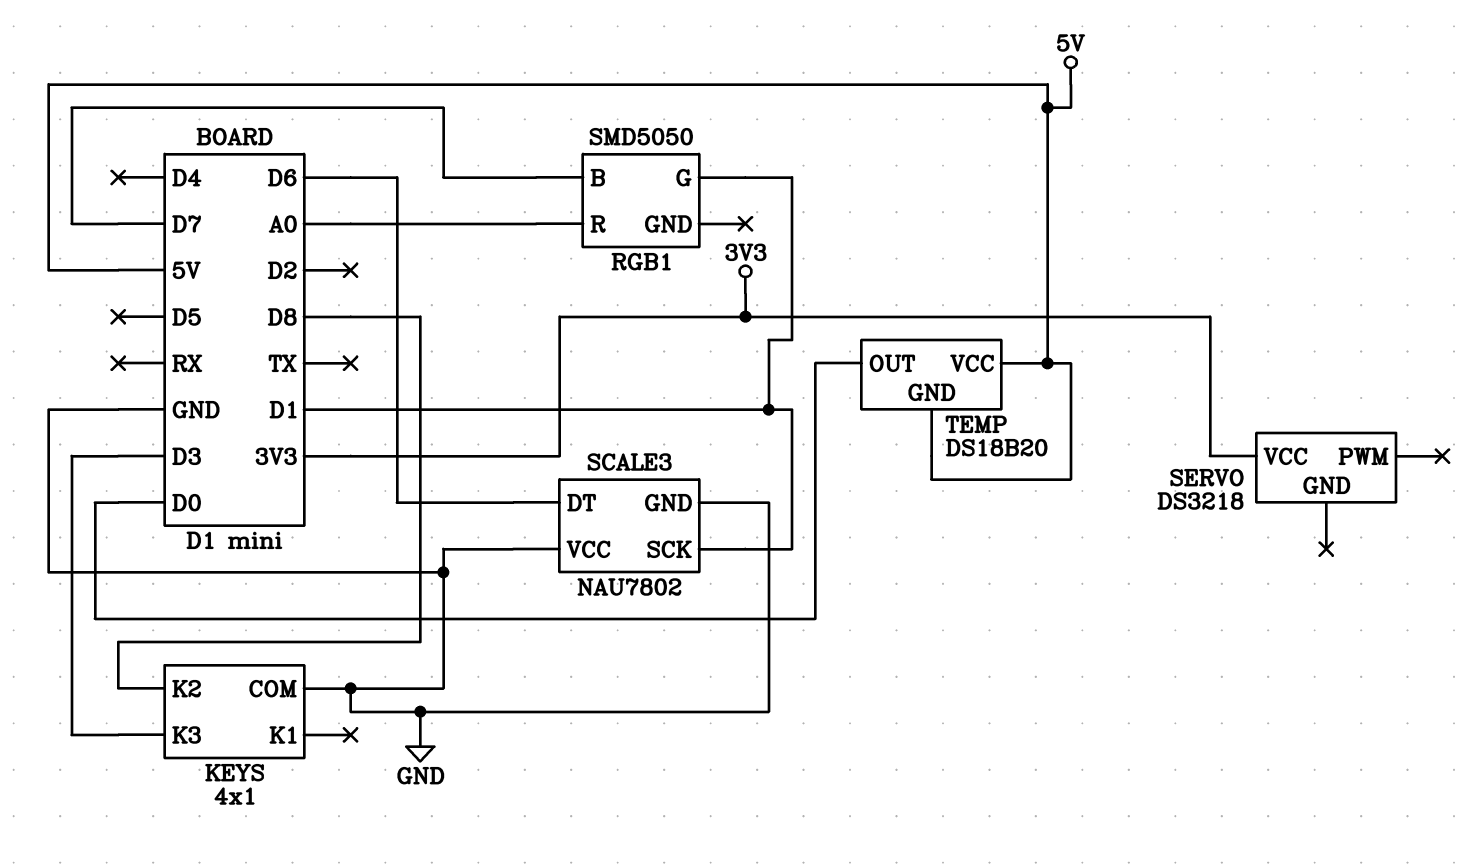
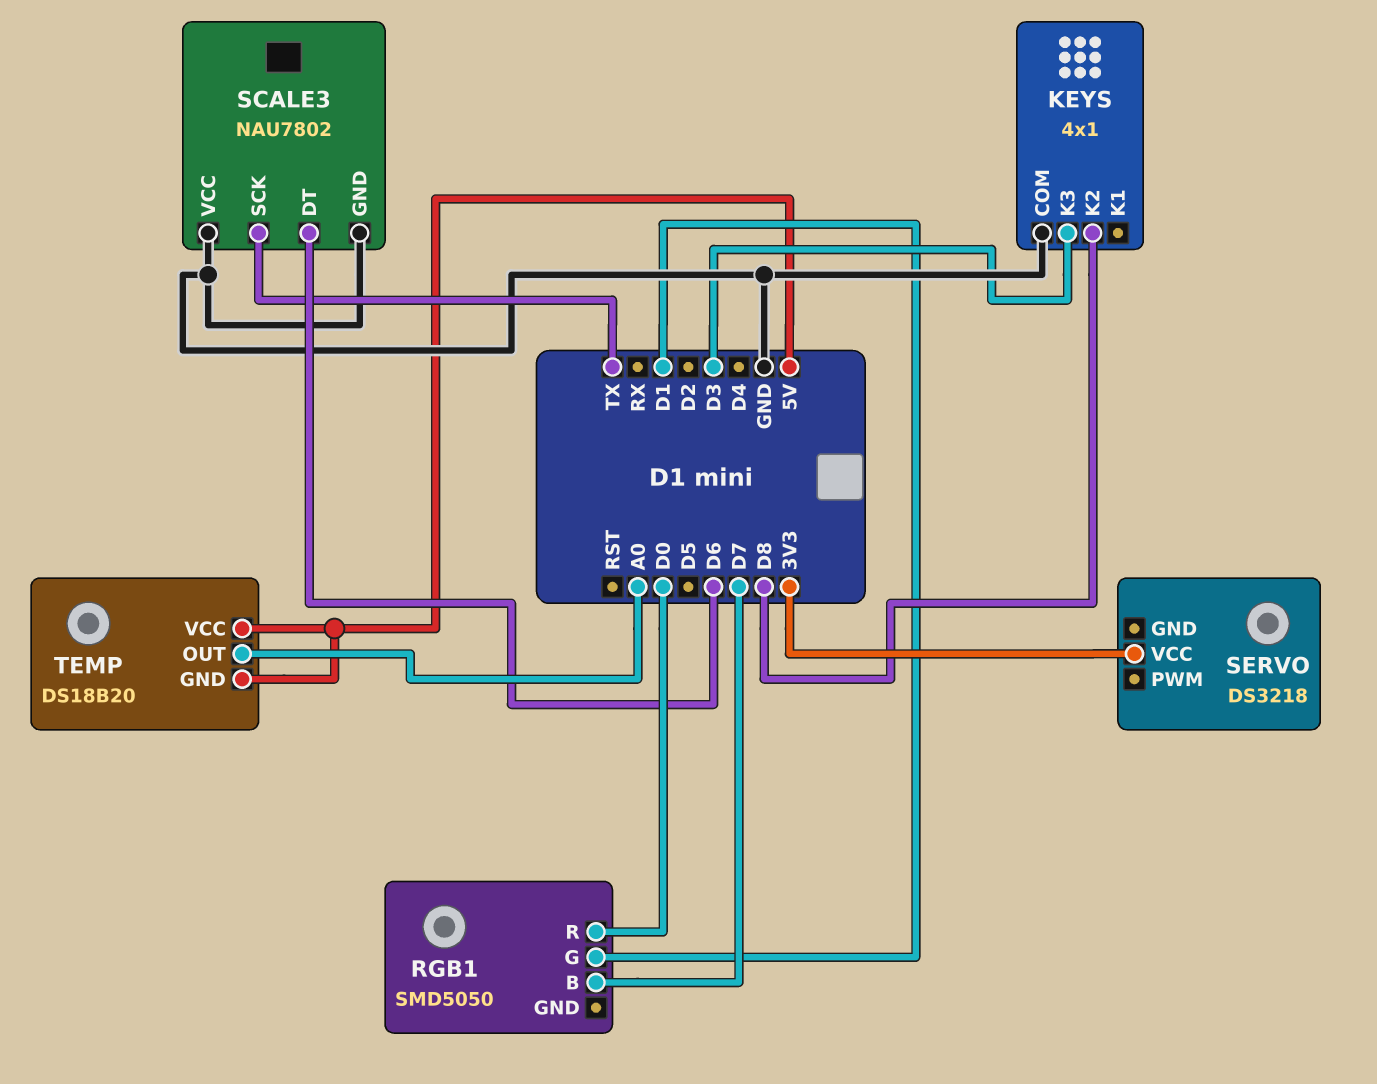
RGB1 pin R: A0 -> D0
SCALE3 pin SCK: D1 -> TX
TEMP pin OUT: D0 -> A0

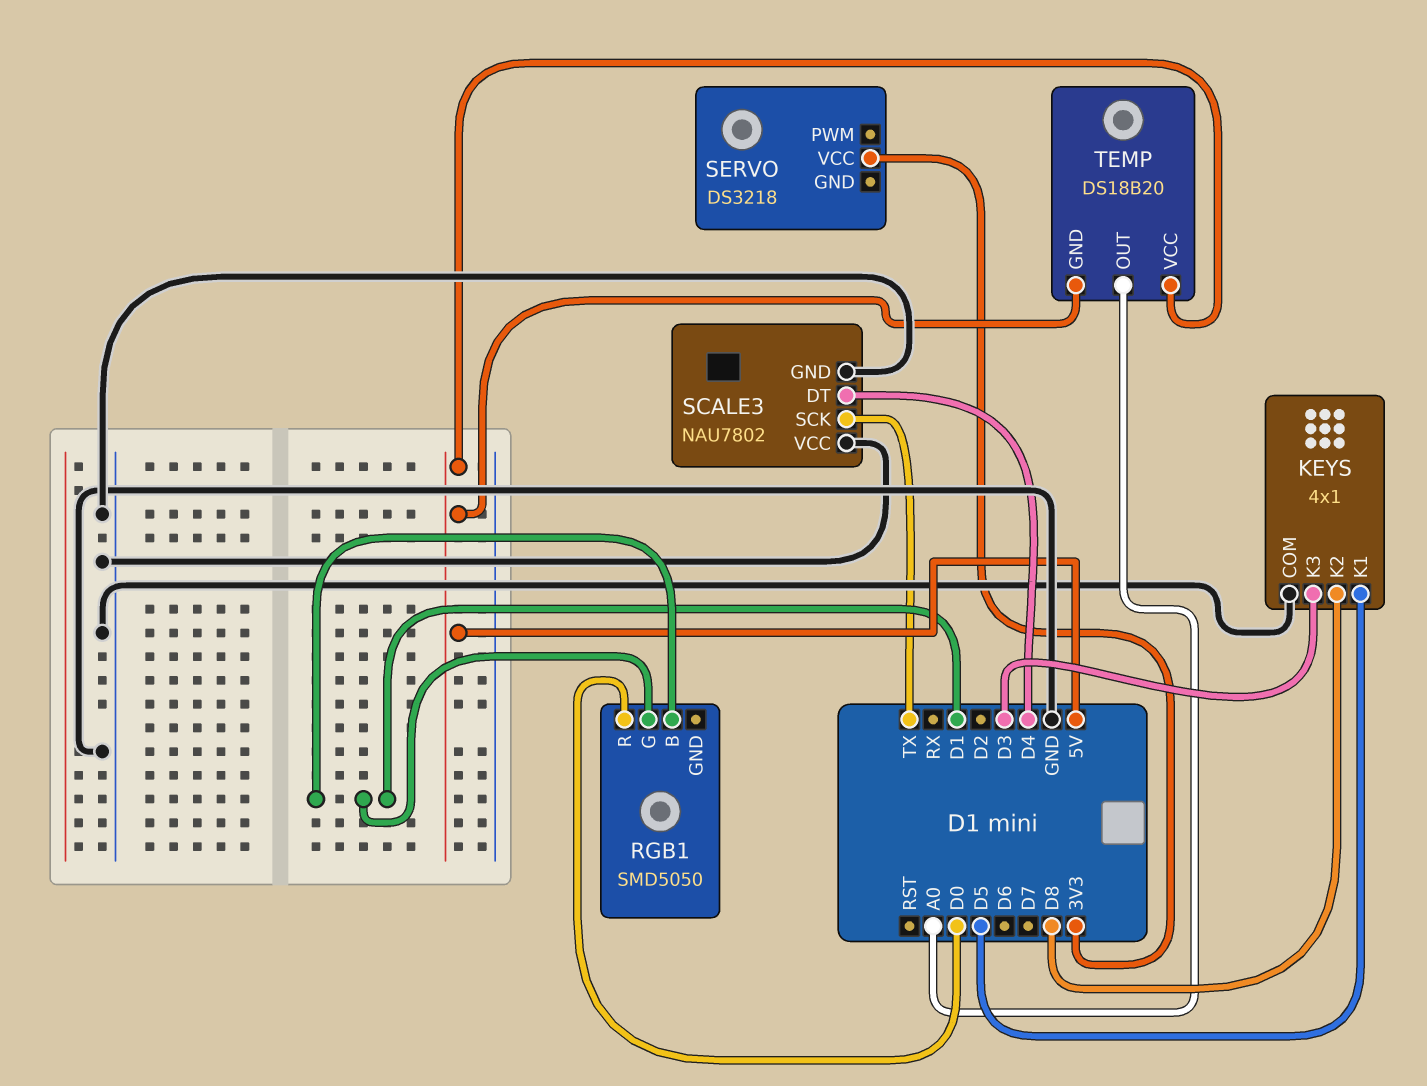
KEYS pin K1: none -> D5
RGB1 pin B: D7 -> D1
SCALE3 pin DT: D6 -> D4

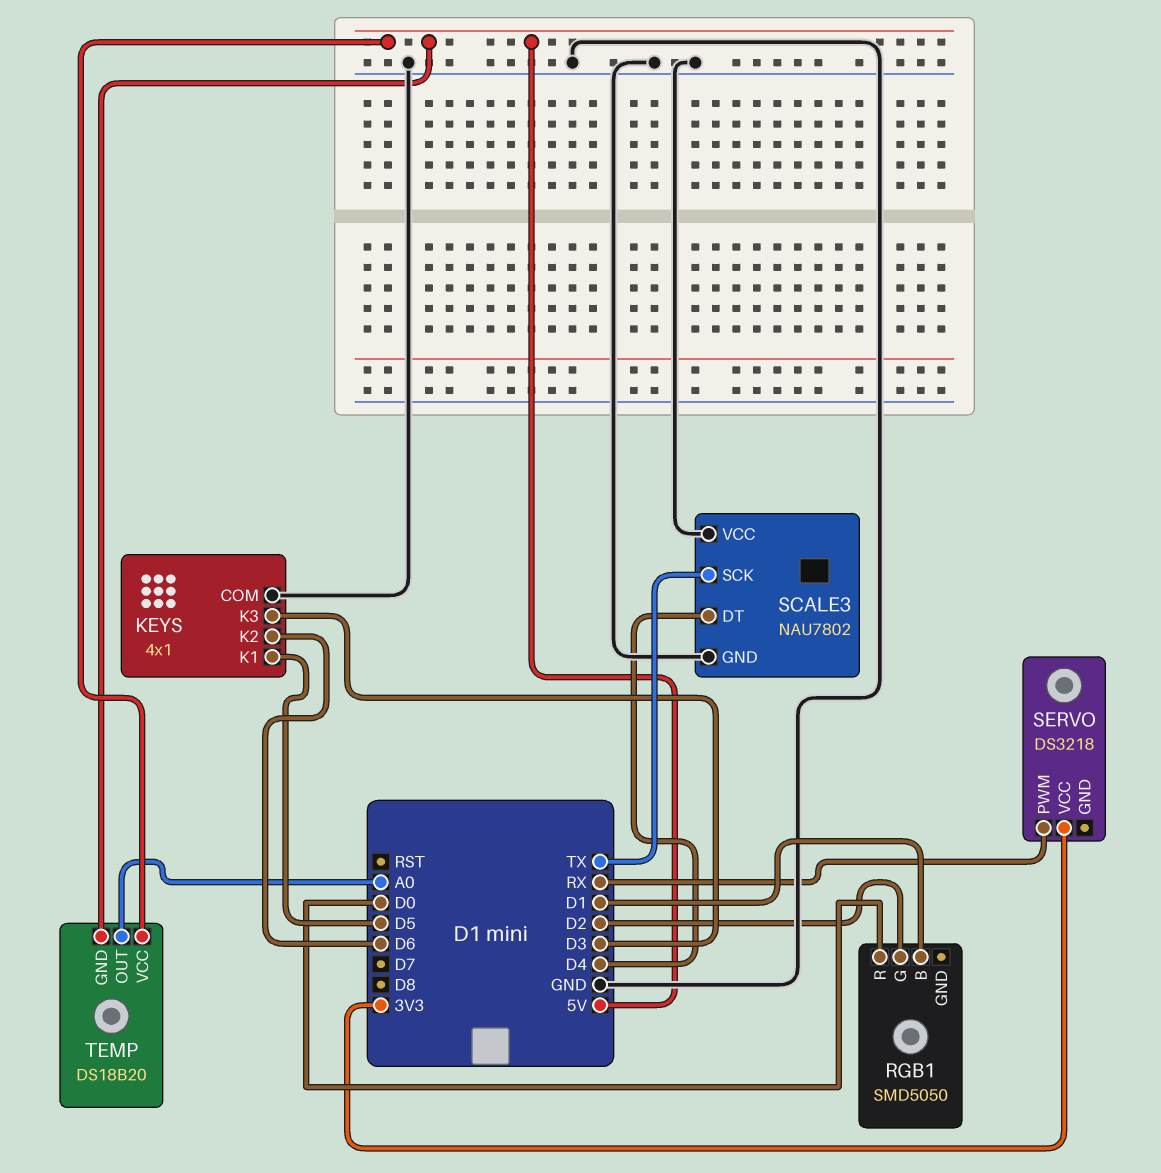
KEYS pin K2: D8 -> D6
RGB1 pin G: D1 -> D2
SERVO pin PWM: none -> RX

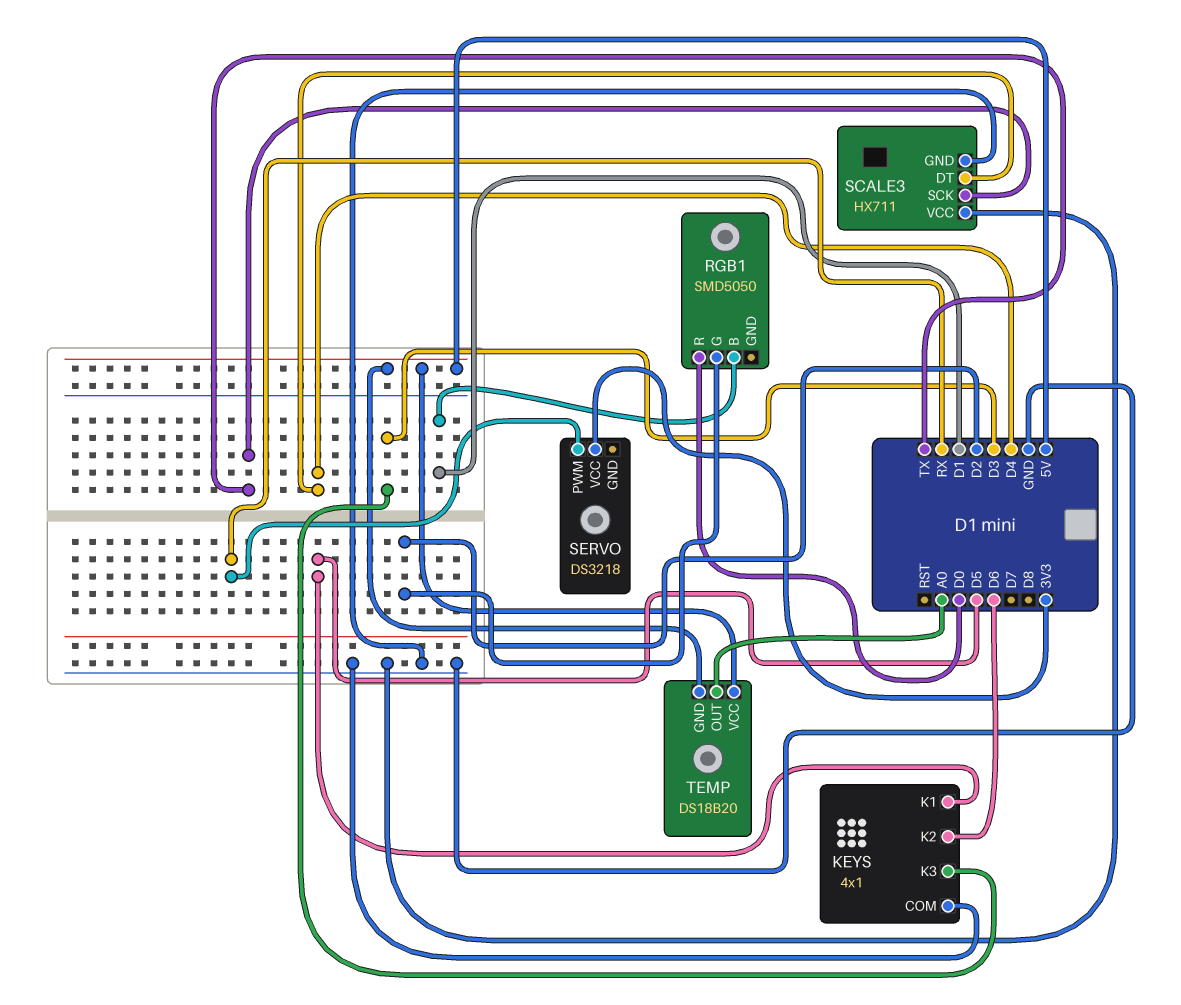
SCALE3: NAU7802 -> HX711

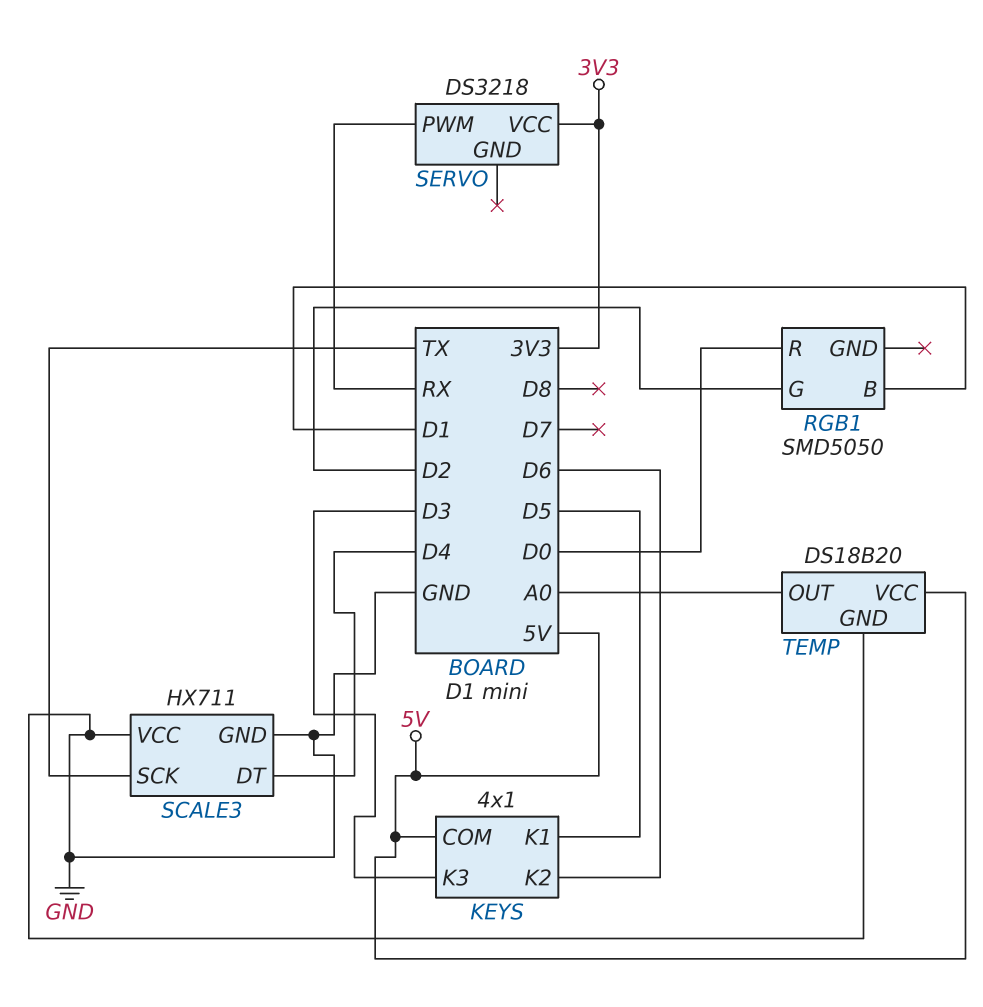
KEYS pin COM: GND -> 5V
TEMP pin GND: 5V -> GND

